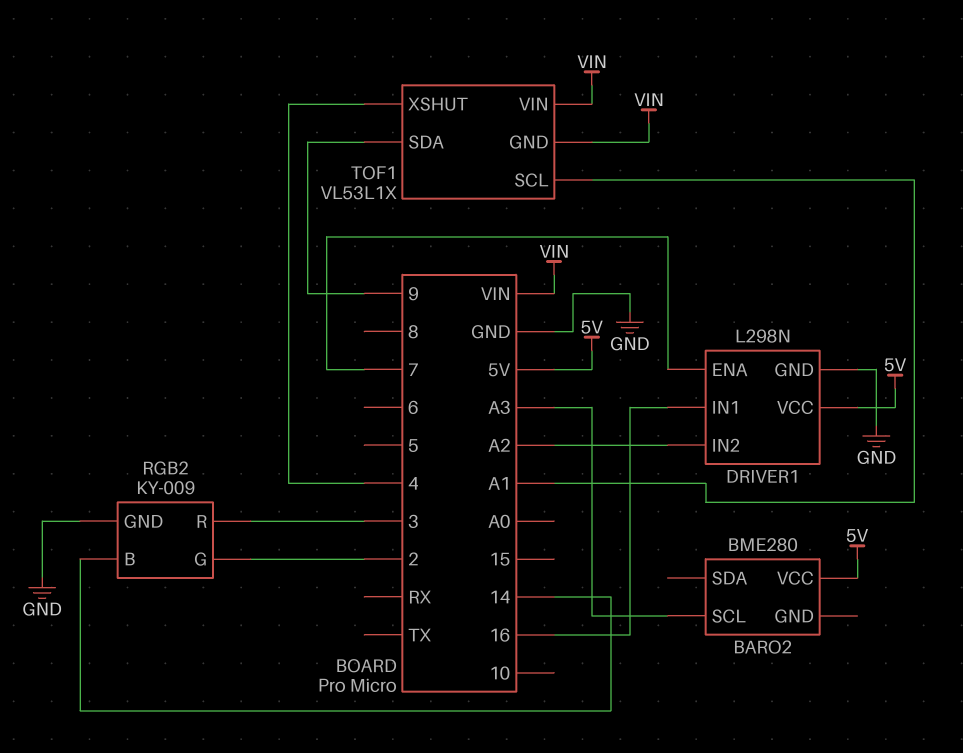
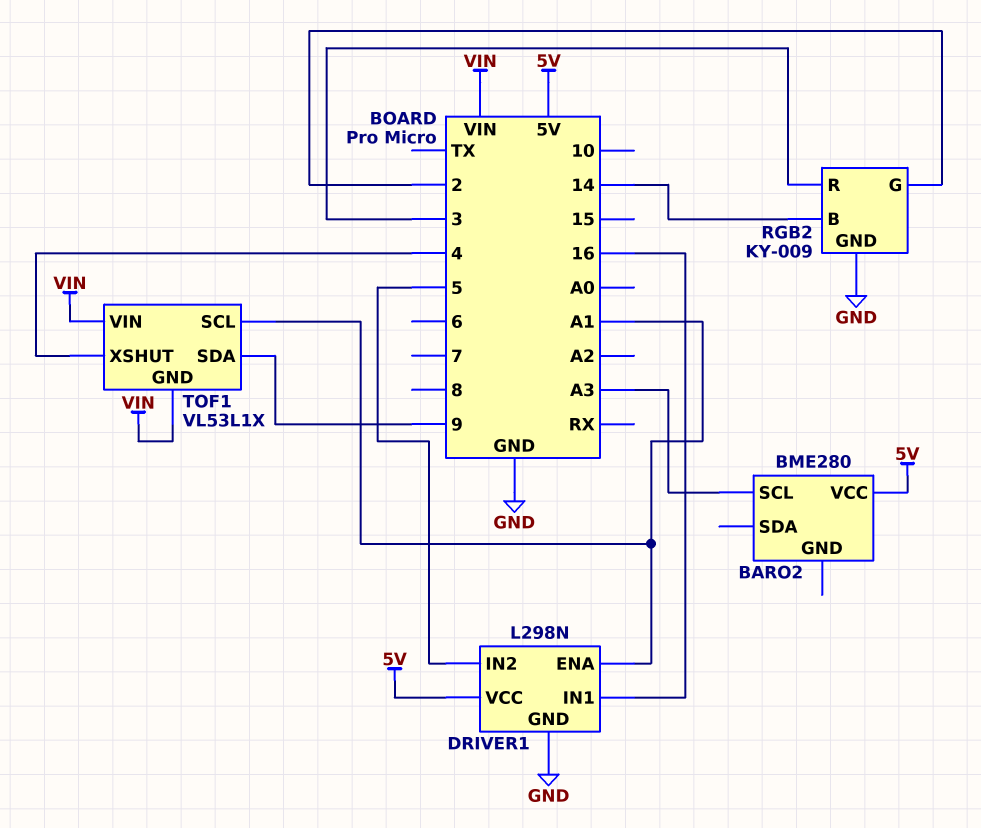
DRIVER1 pin ENA: 7 -> A1
DRIVER1 pin IN2: A2 -> 5

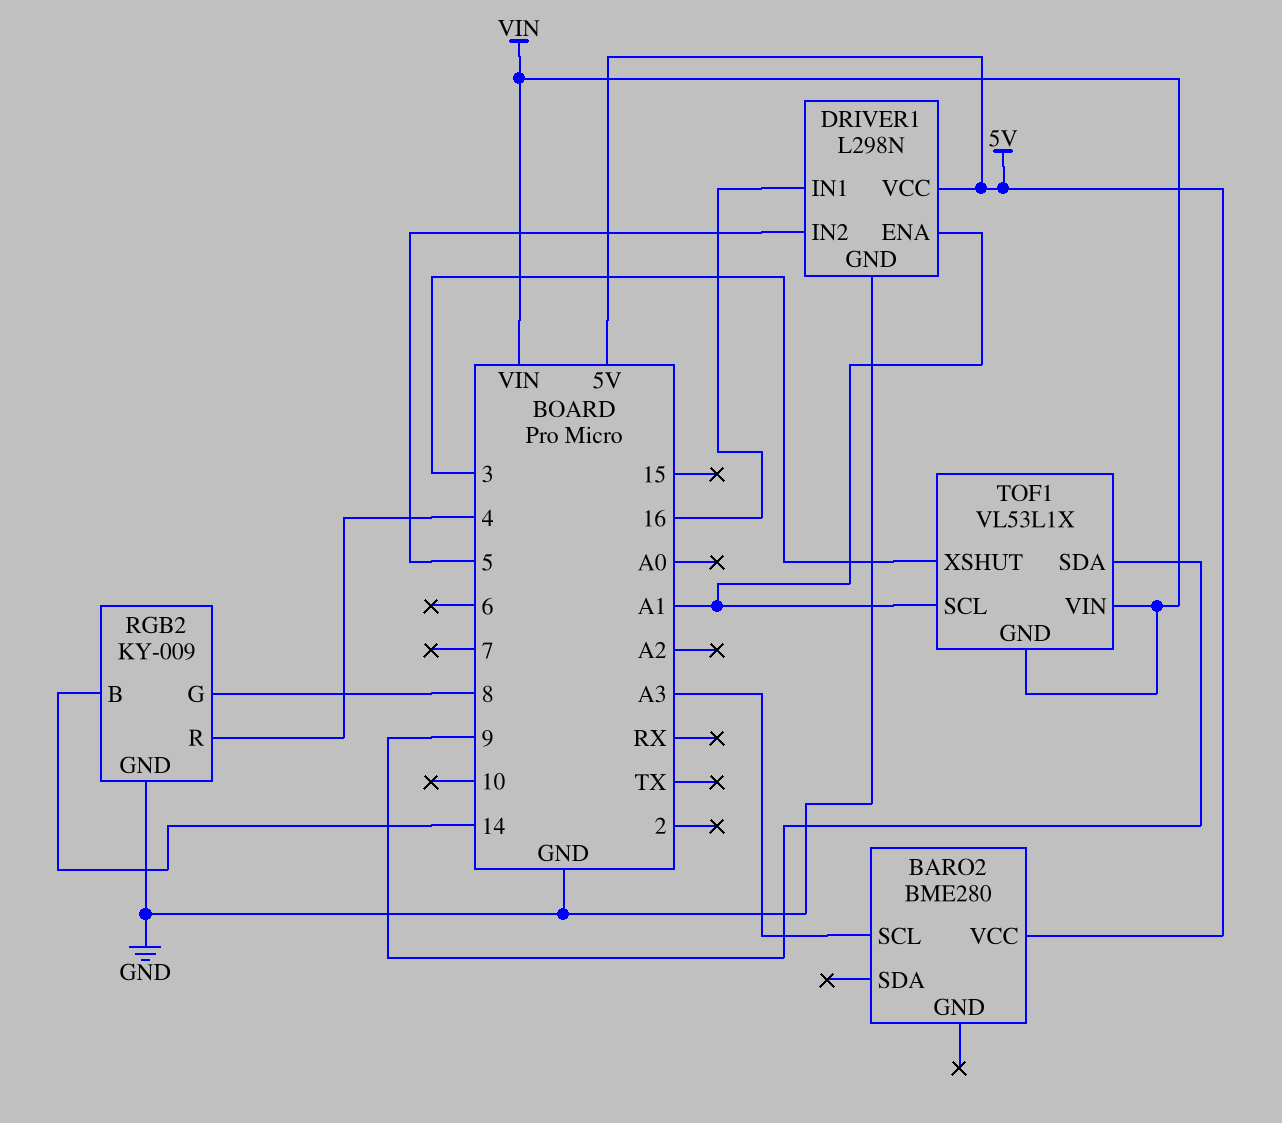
RGB2 pin G: 2 -> 8
RGB2 pin R: 3 -> 4
TOF1 pin XSHUT: 4 -> 3

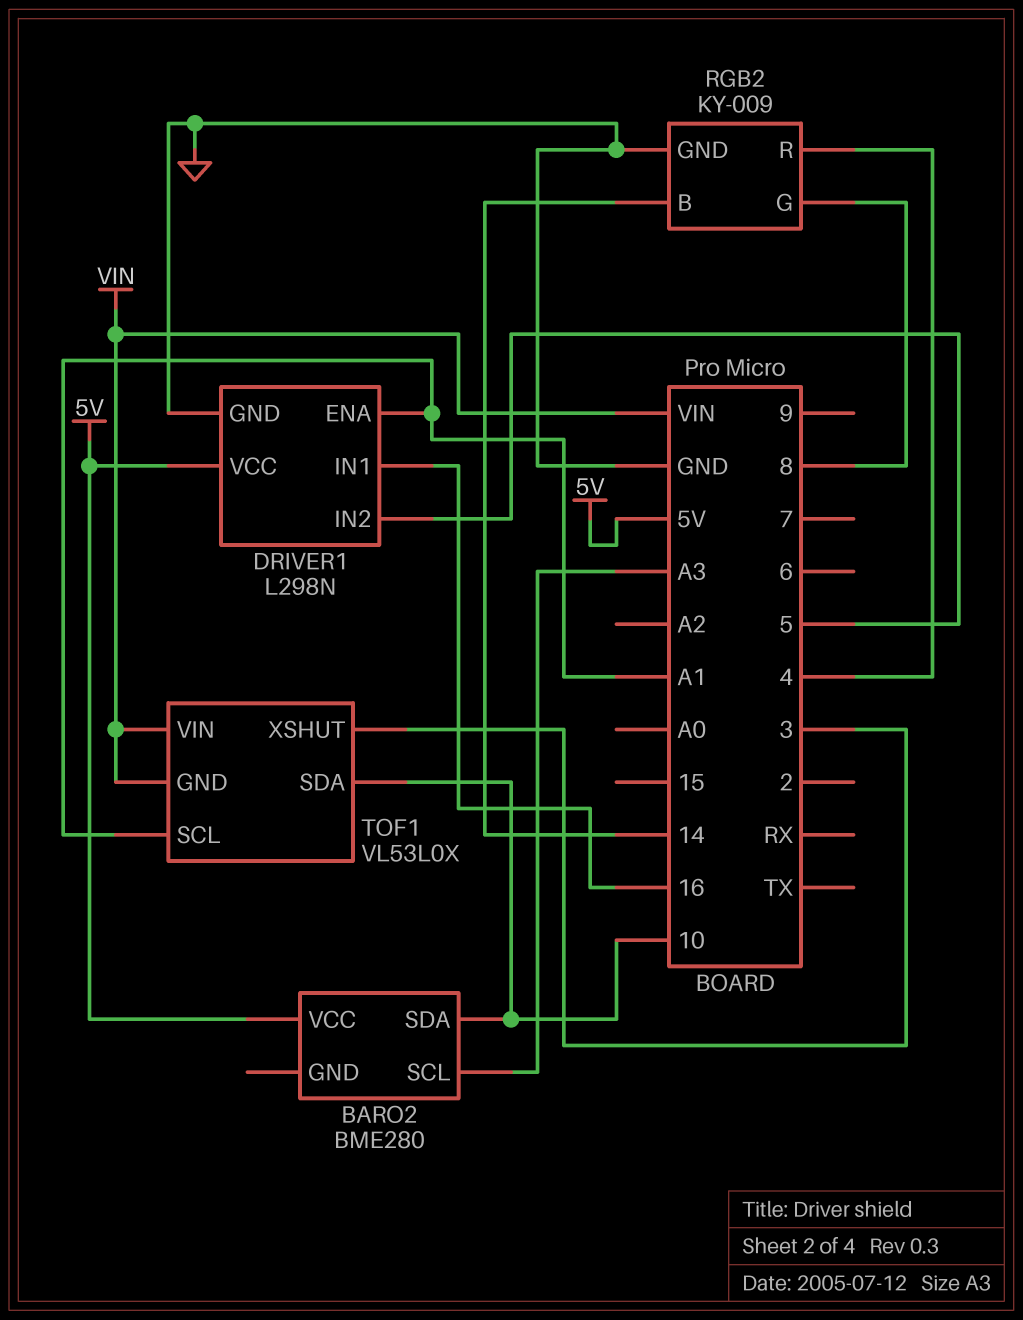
BARO2 pin SDA: none -> 10
TOF1: VL53L1X -> VL53L0X
TOF1 pin SDA: 9 -> 10

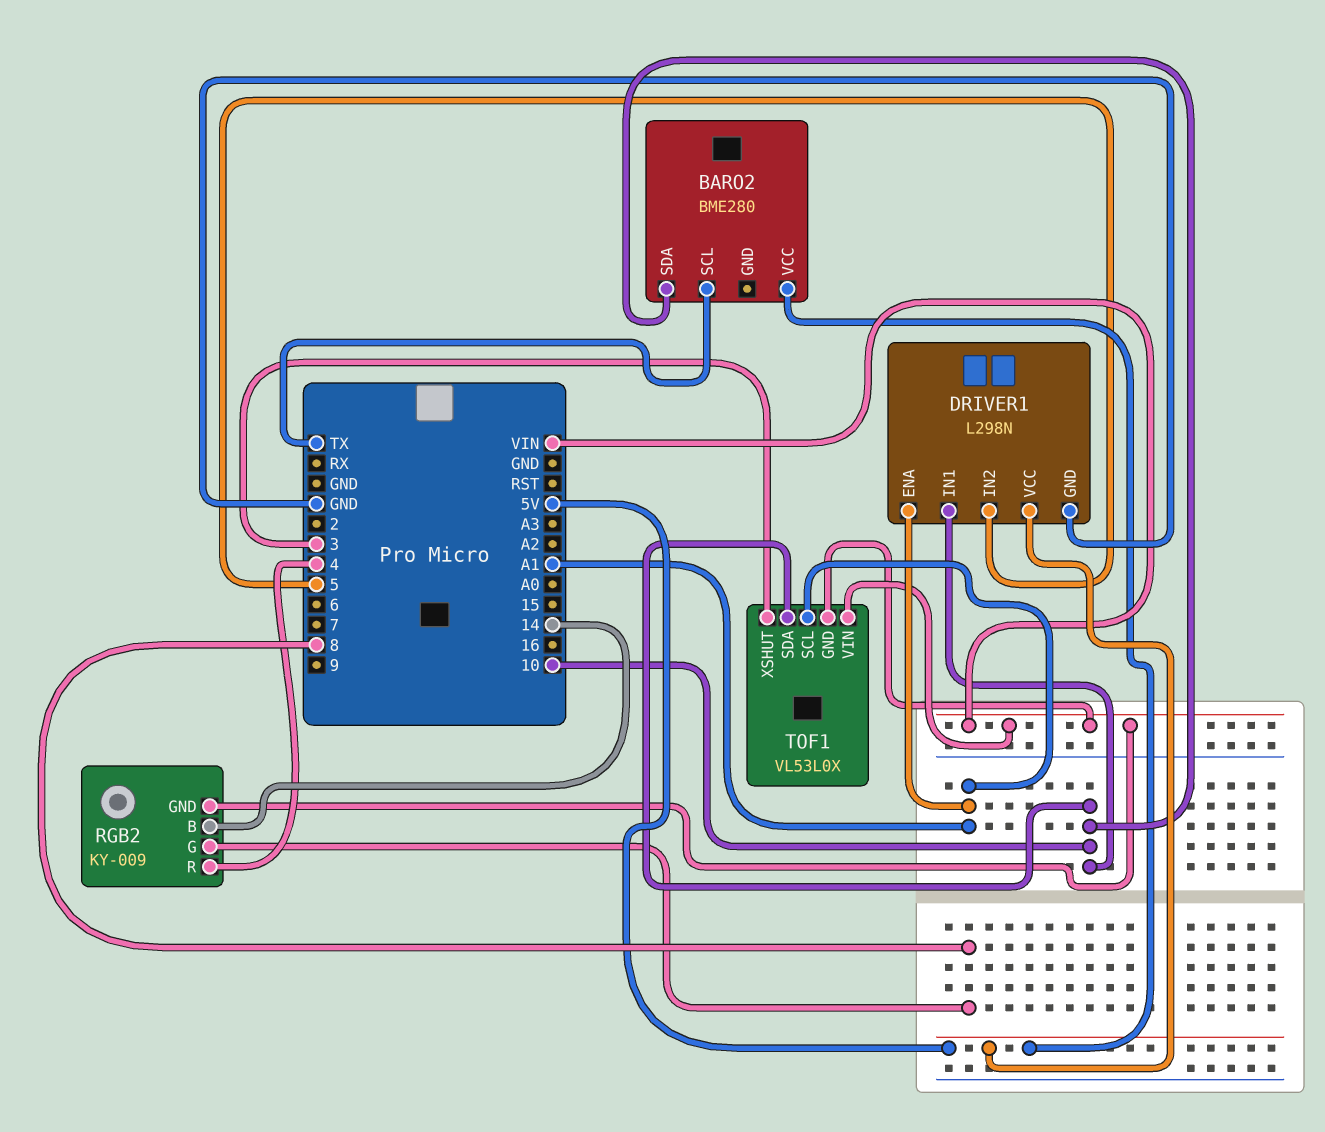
BARO2 pin SCL: A3 -> TX
DRIVER1 pin IN1: 16 -> 10
RGB2 pin GND: GND -> VIN

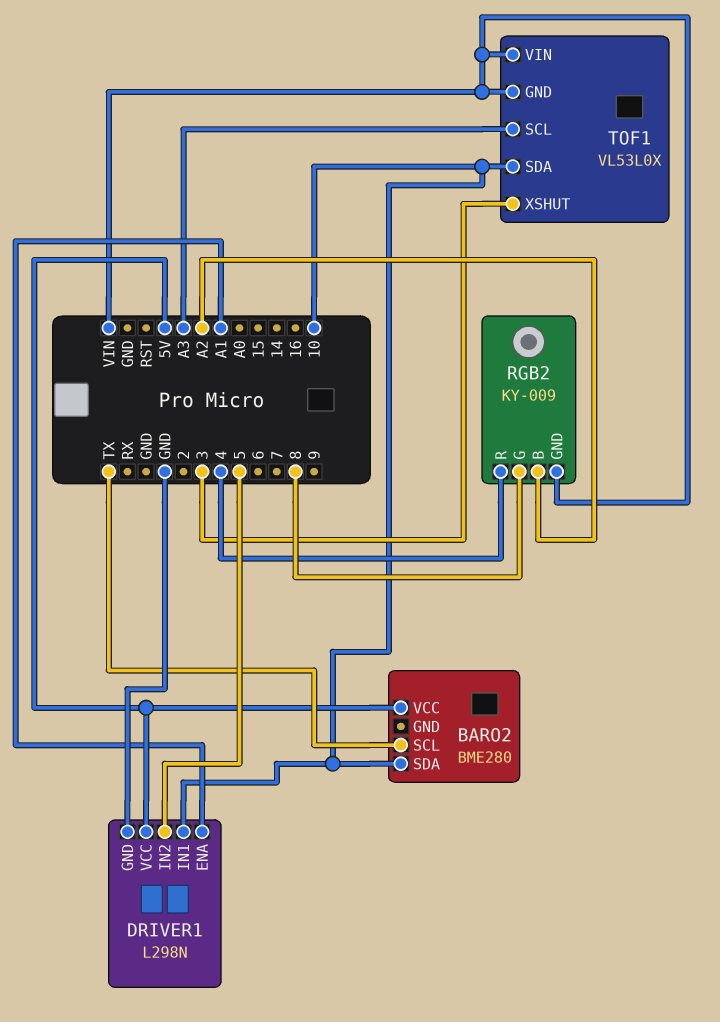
RGB2 pin B: 14 -> A2
TOF1 pin SCL: A1 -> A3

